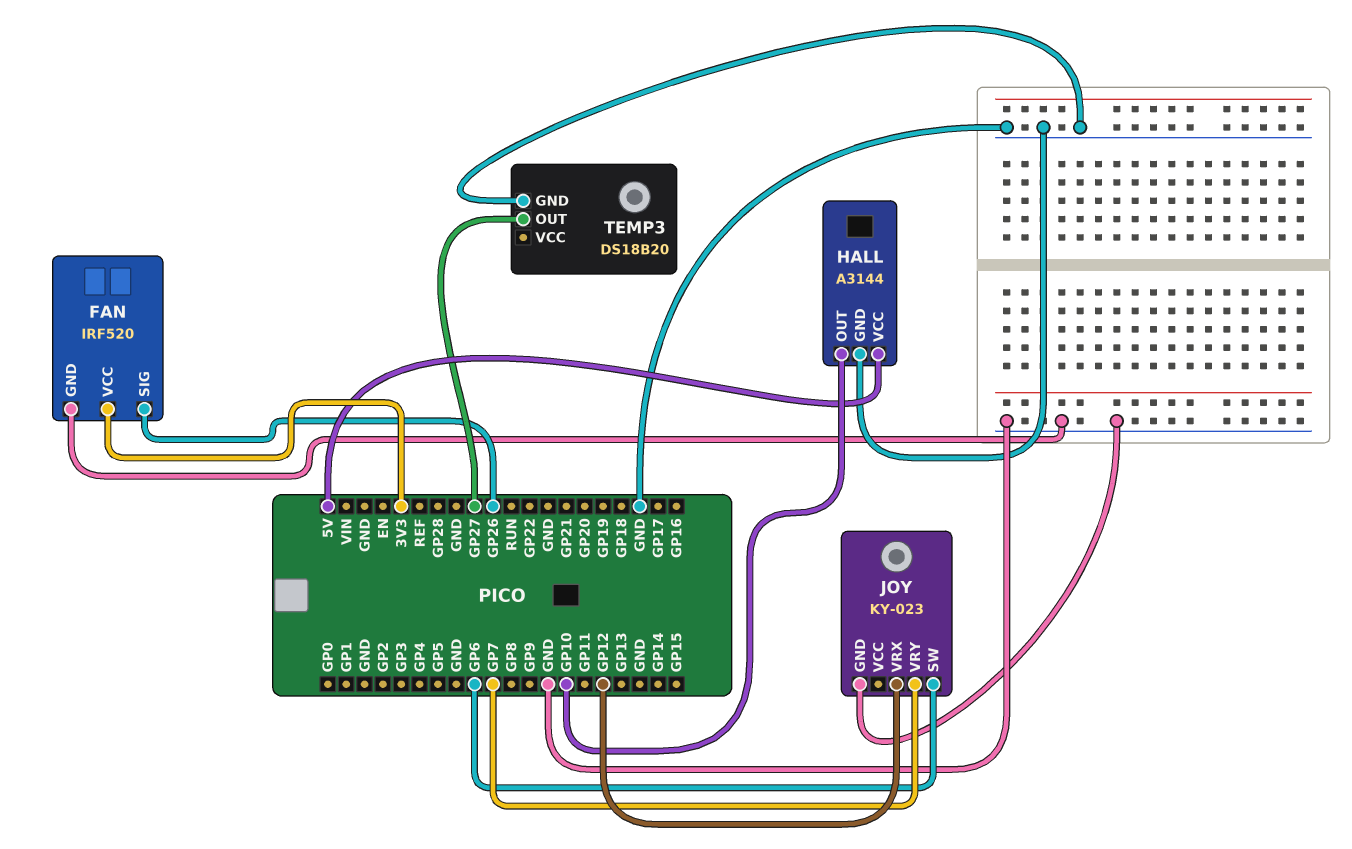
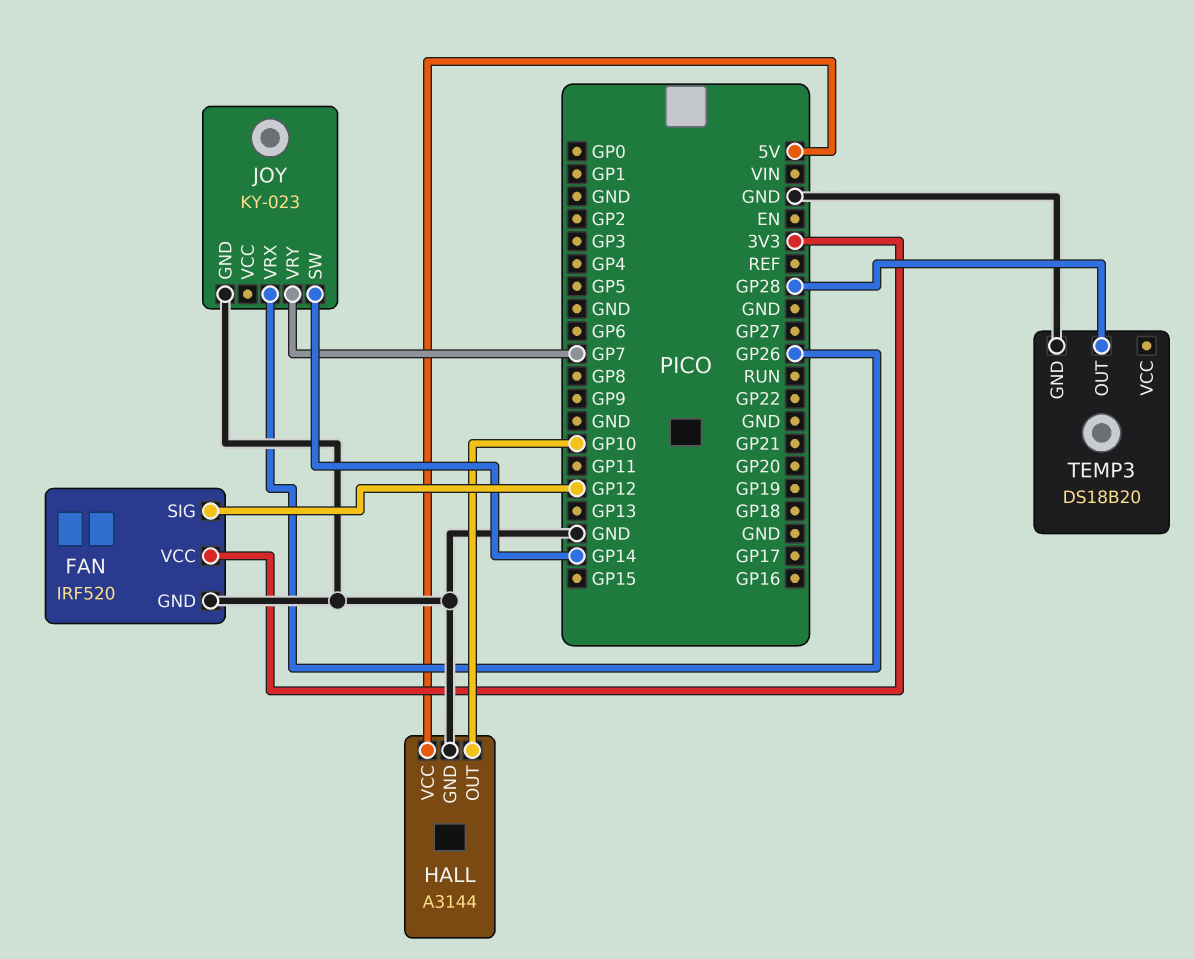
FAN pin SIG: GP26 -> GP12
JOY pin SW: GP6 -> GP14
JOY pin VRX: GP12 -> GP26
TEMP3 pin OUT: GP27 -> GP28

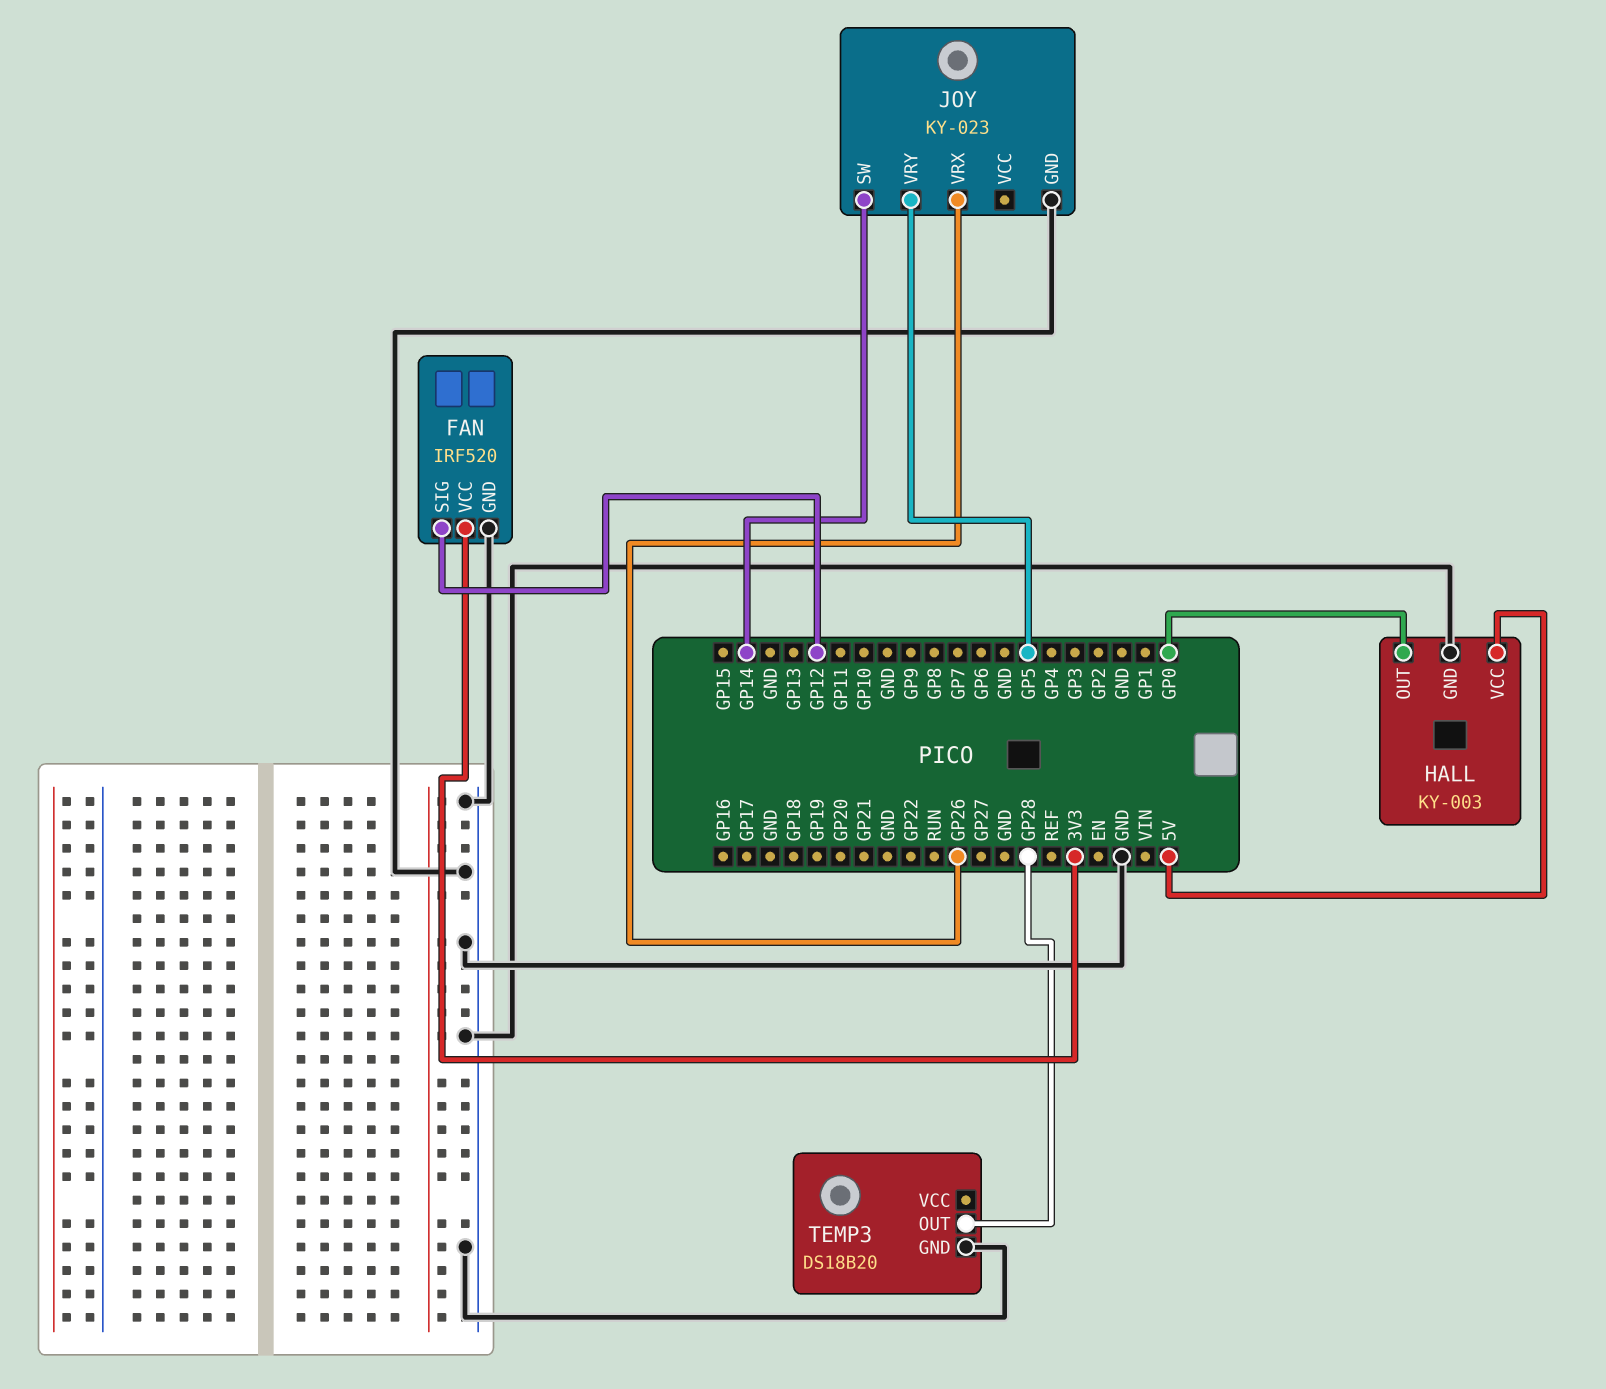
HALL: A3144 -> KY-003
HALL pin OUT: GP10 -> GP0
JOY pin VRY: GP7 -> GP5

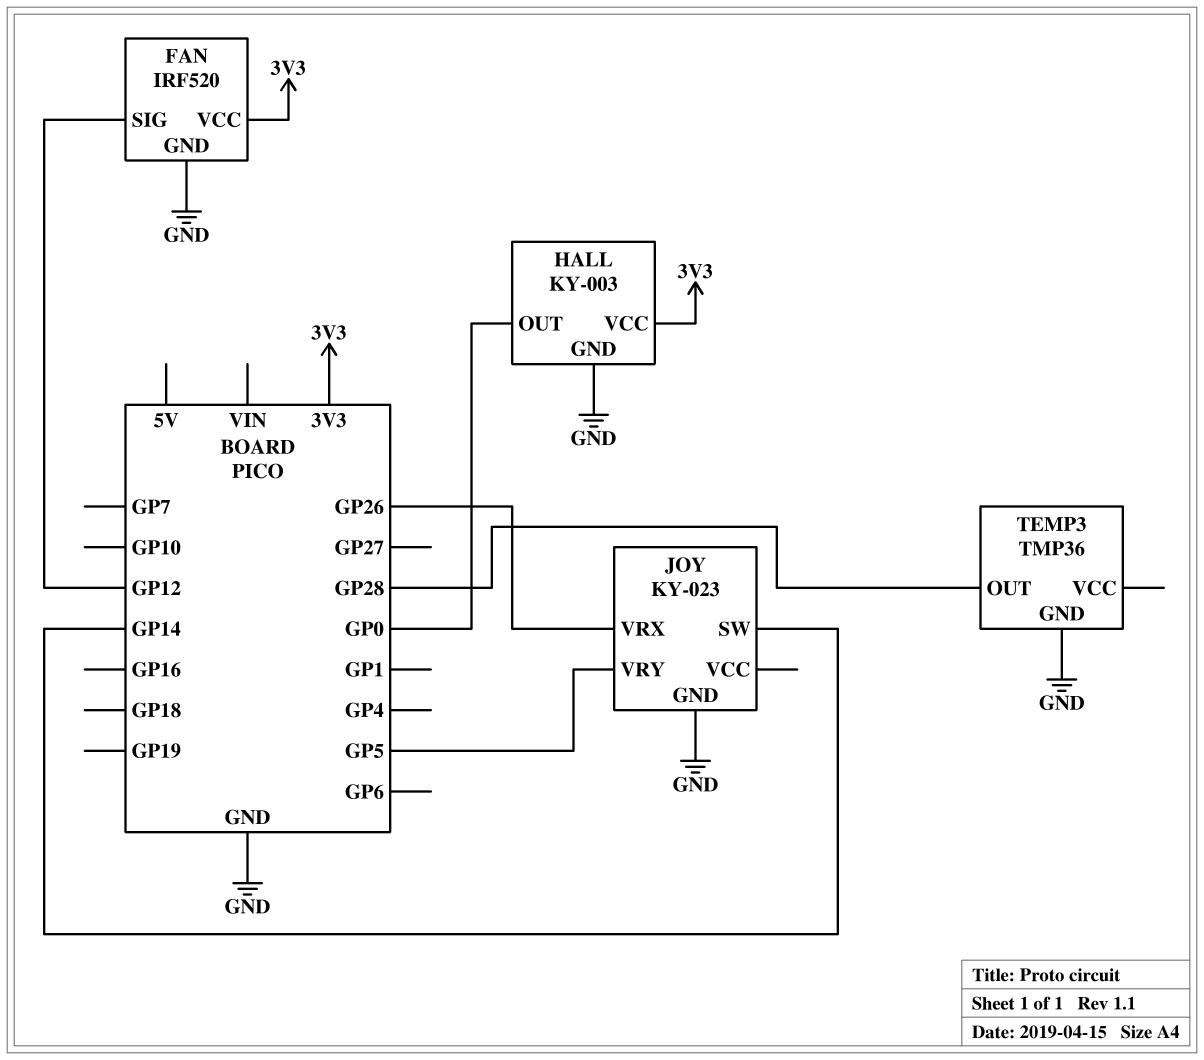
HALL pin VCC: 5V -> 3V3
TEMP3: DS18B20 -> TMP36

